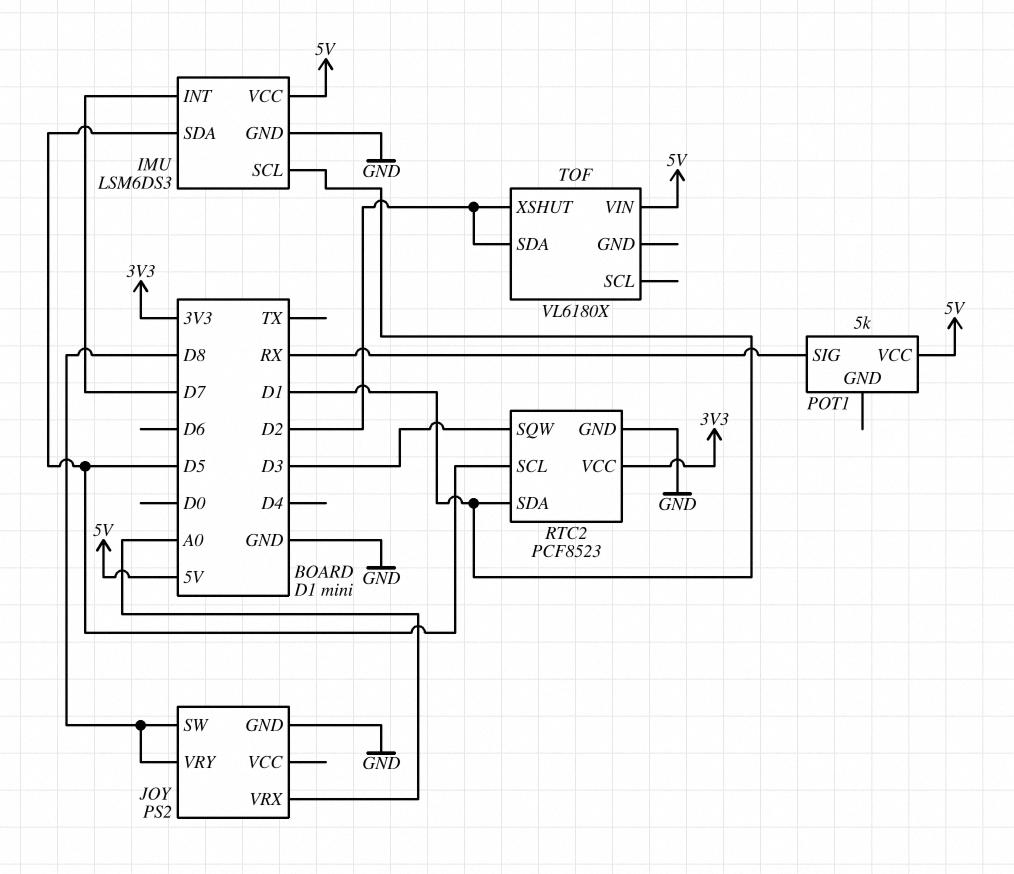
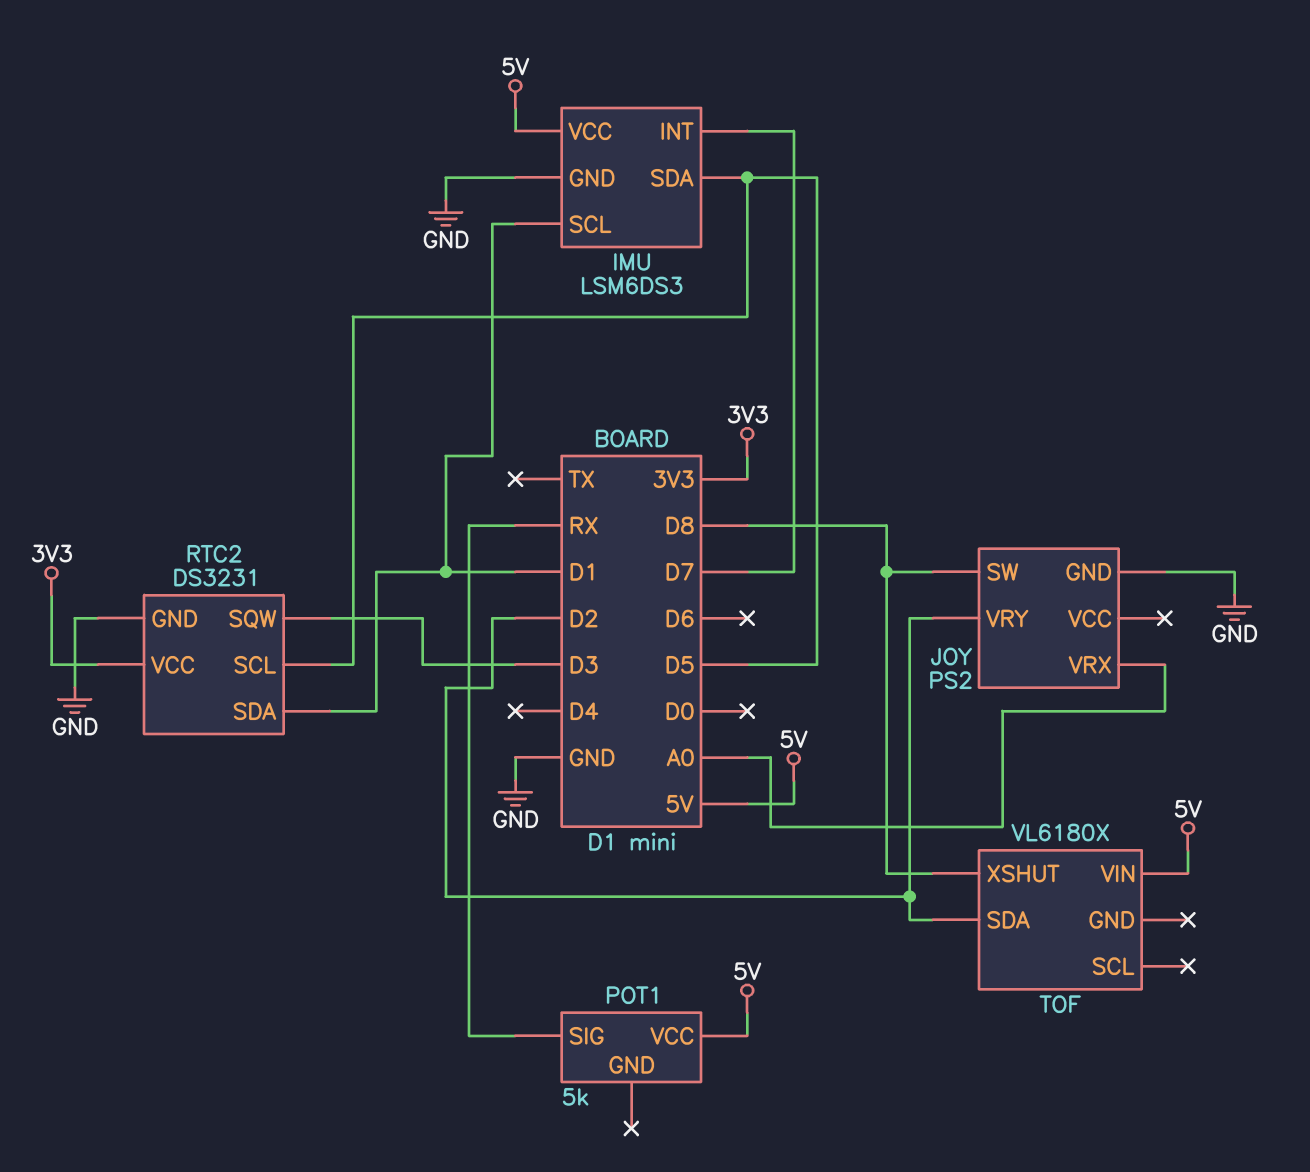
JOY pin VRY: D8 -> D2
RTC2: PCF8523 -> DS3231
TOF pin XSHUT: D2 -> D8

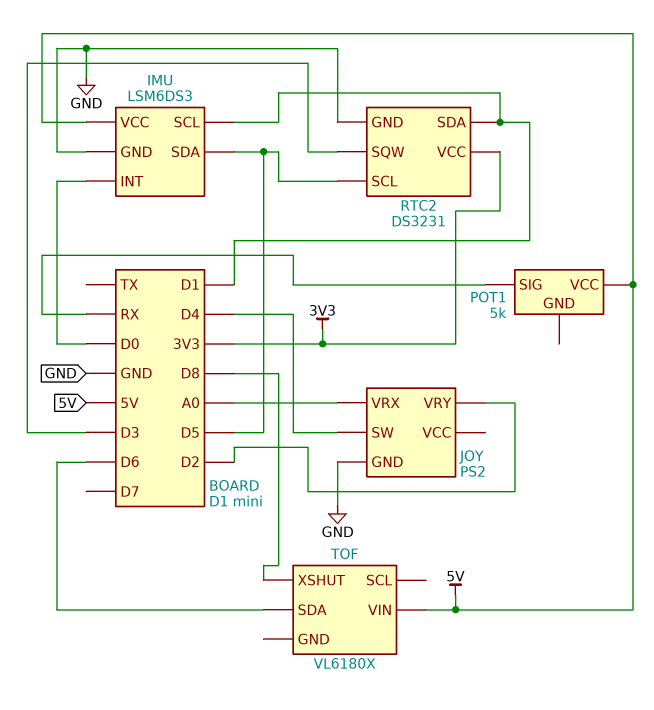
IMU pin INT: D7 -> D0
JOY pin SW: D8 -> D4
TOF pin SDA: D2 -> D6

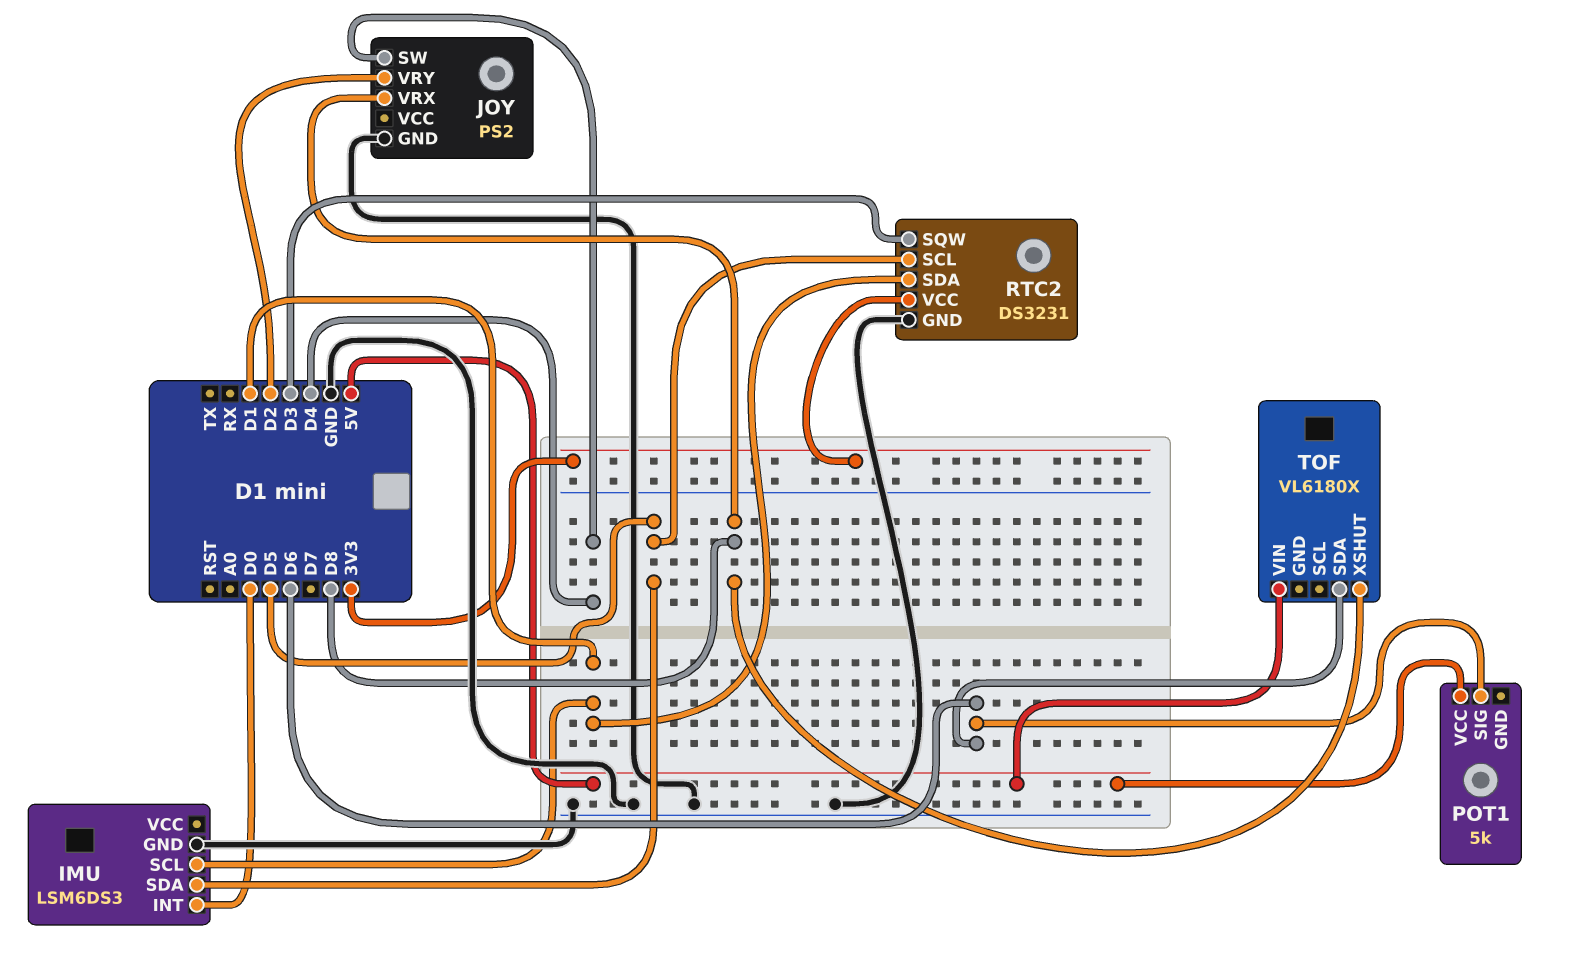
IMU pin VCC: 5V -> none
JOY pin VRX: A0 -> D8
POT1 pin SIG: RX -> D6

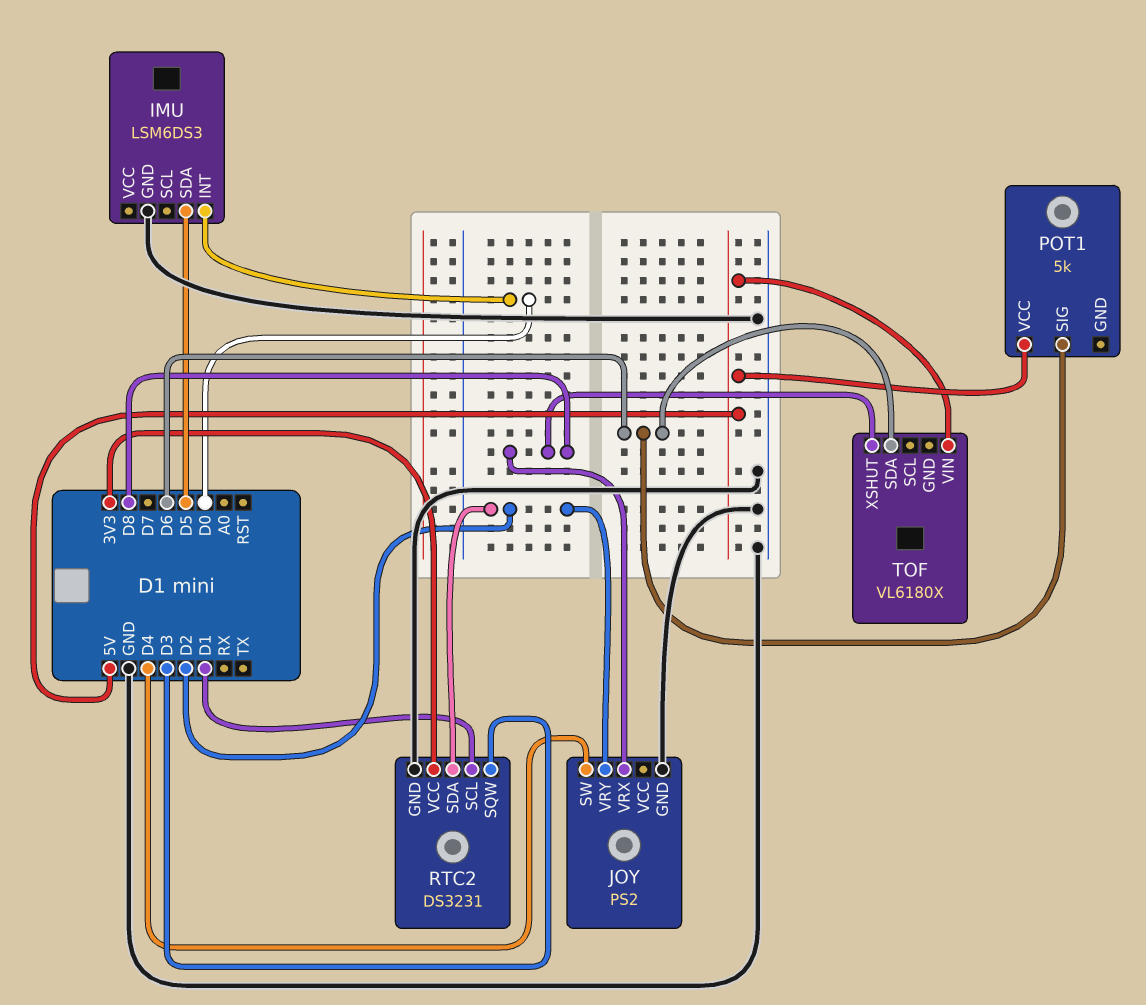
IMU pin SCL: D1 -> none
RTC2 pin SCL: D5 -> D1
RTC2 pin SDA: D1 -> D2

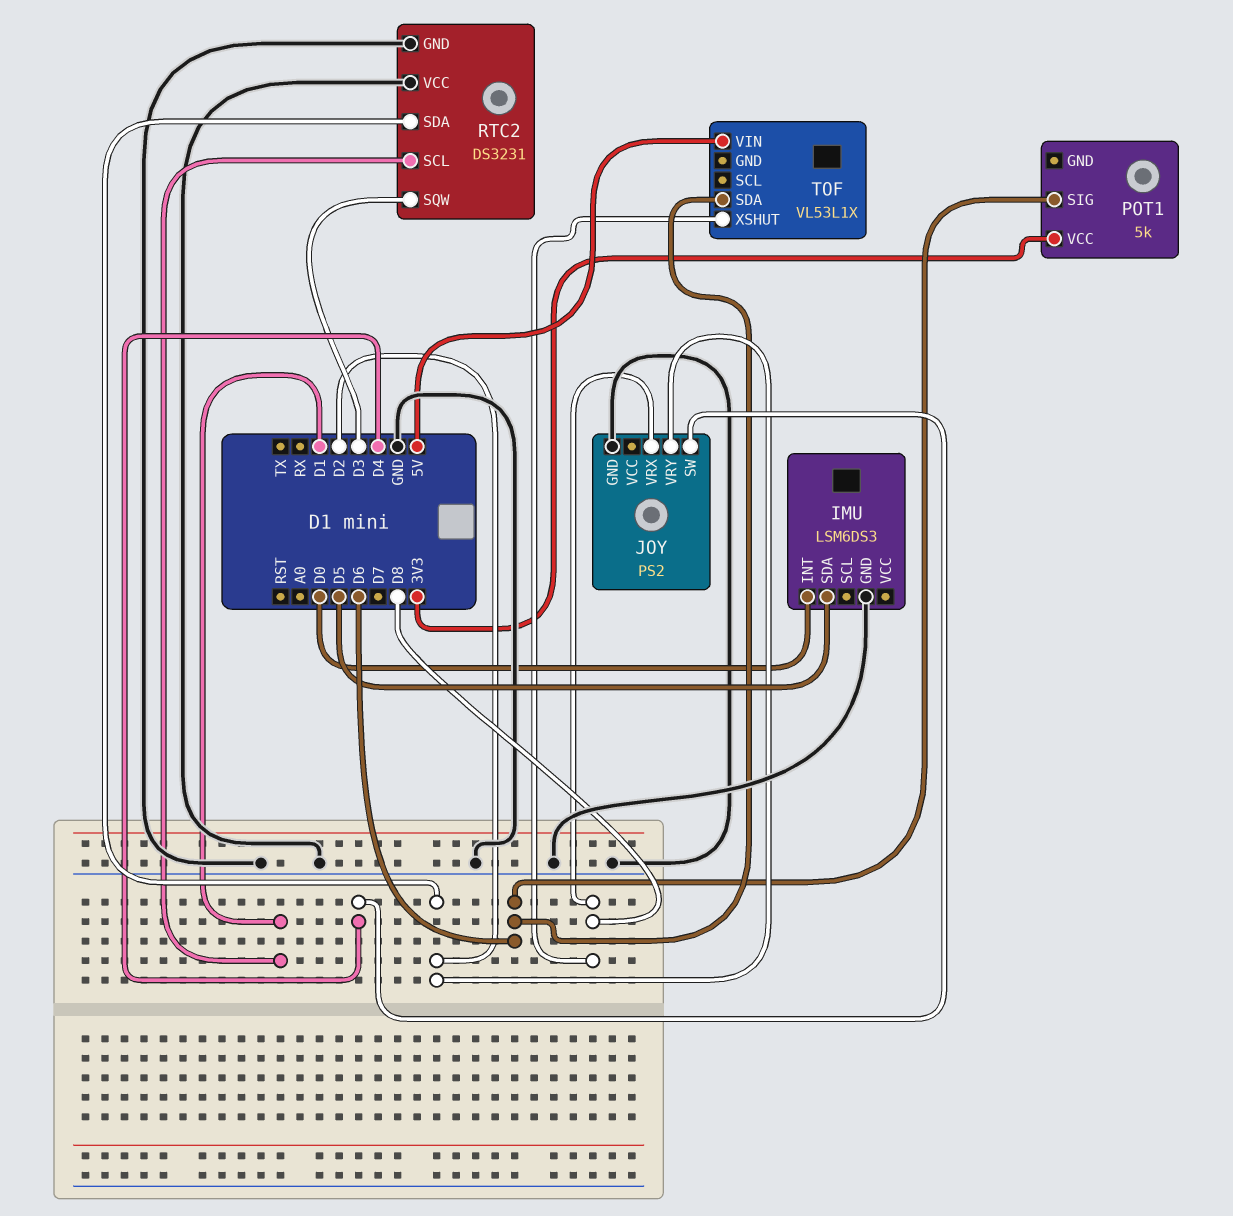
POT1 pin VCC: 5V -> 3V3
RTC2 pin VCC: 3V3 -> GND
TOF: VL6180X -> VL53L1X

